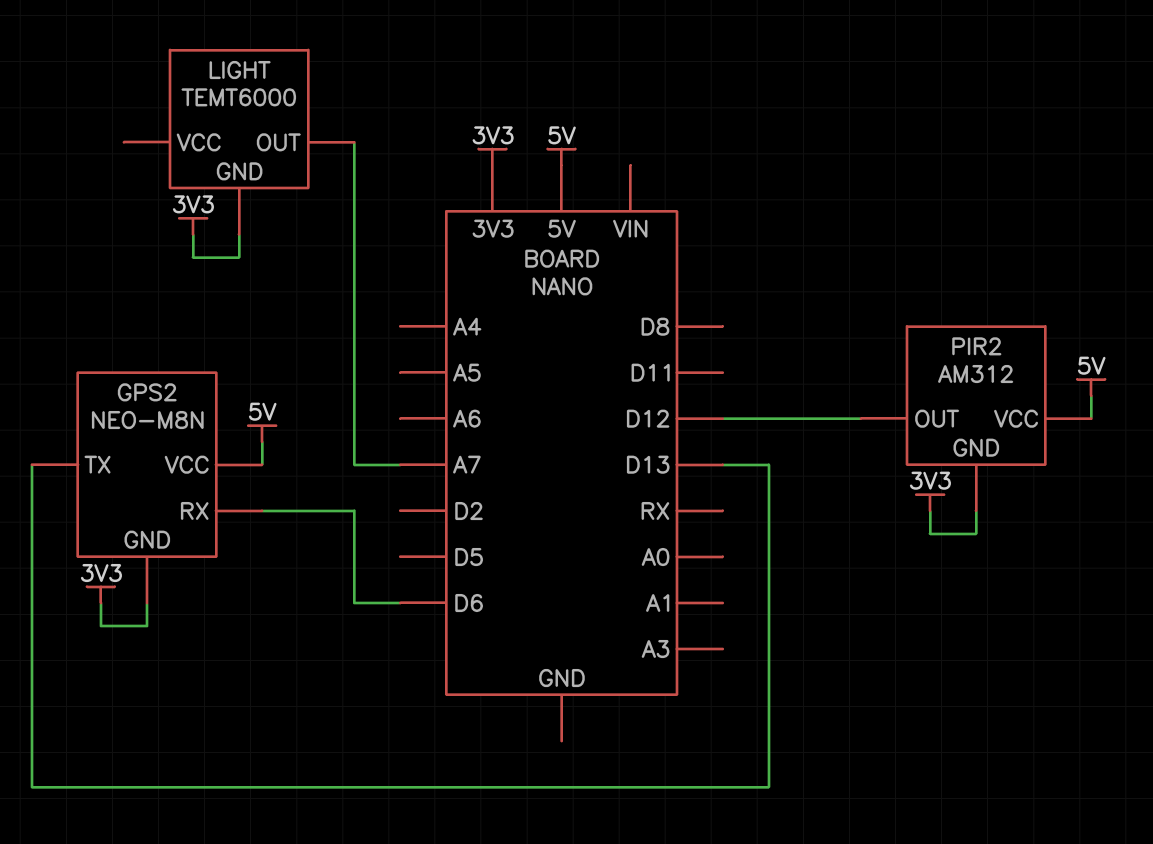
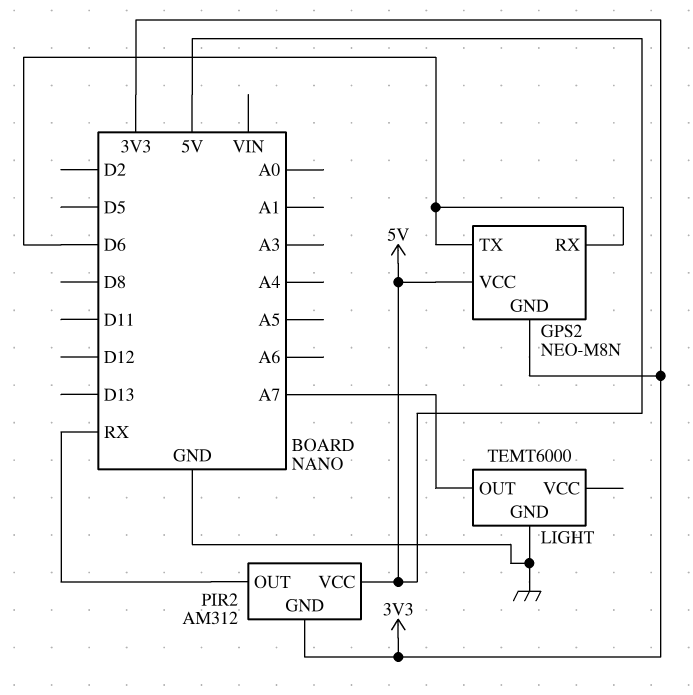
GPS2 pin TX: D13 -> D6
LIGHT pin GND: 3V3 -> GND
PIR2 pin OUT: D12 -> RX

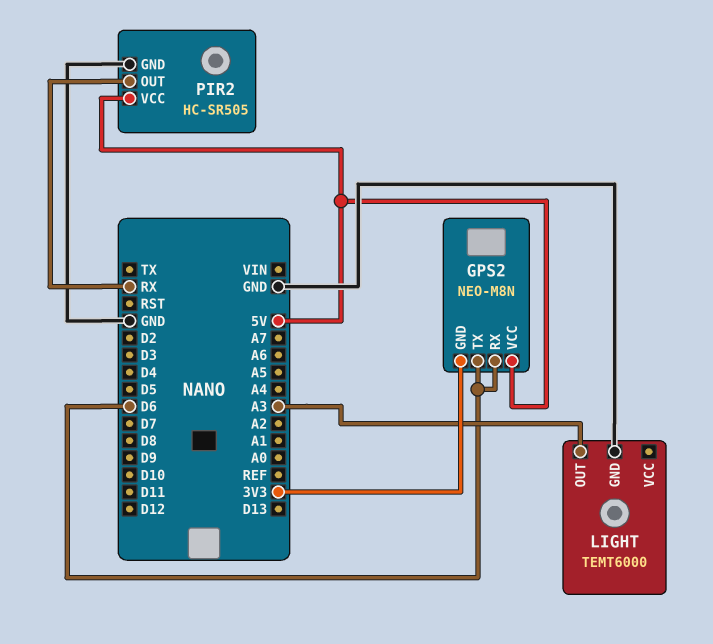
LIGHT pin OUT: A7 -> A3
PIR2: AM312 -> HC-SR505
PIR2 pin GND: 3V3 -> GND

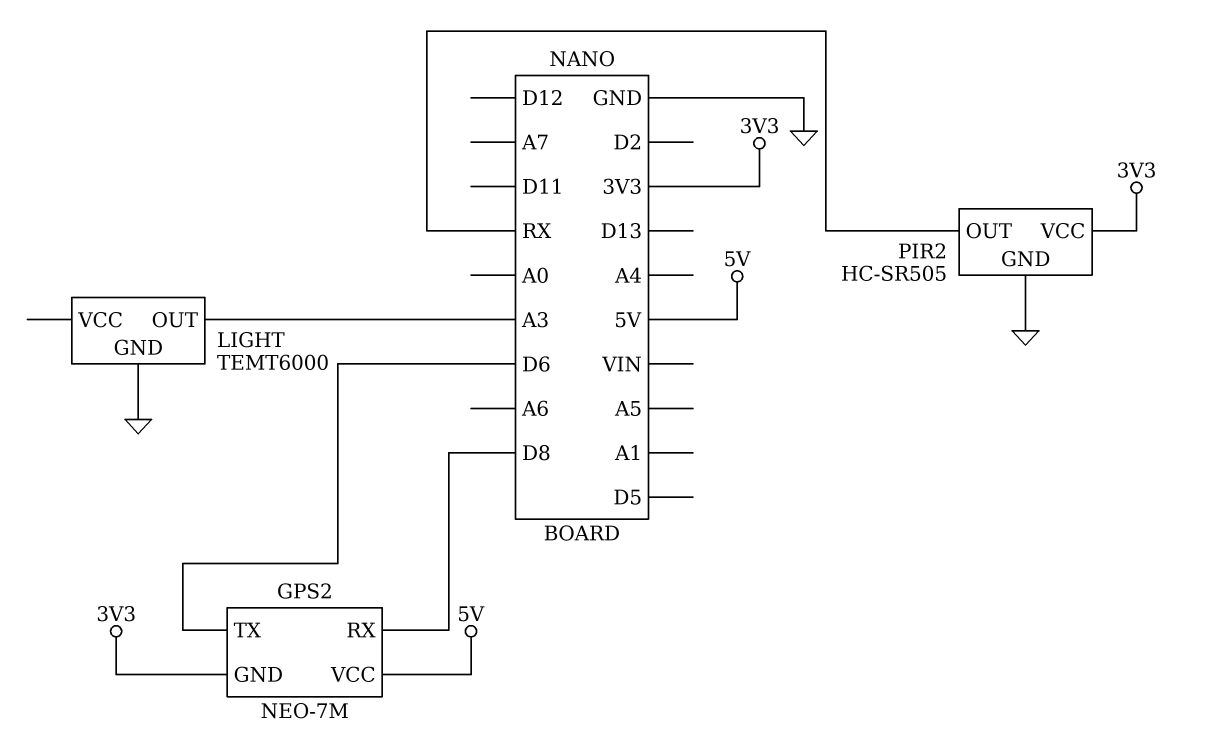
GPS2: NEO-M8N -> NEO-7M
GPS2 pin RX: D6 -> D8
PIR2 pin VCC: 5V -> 3V3

